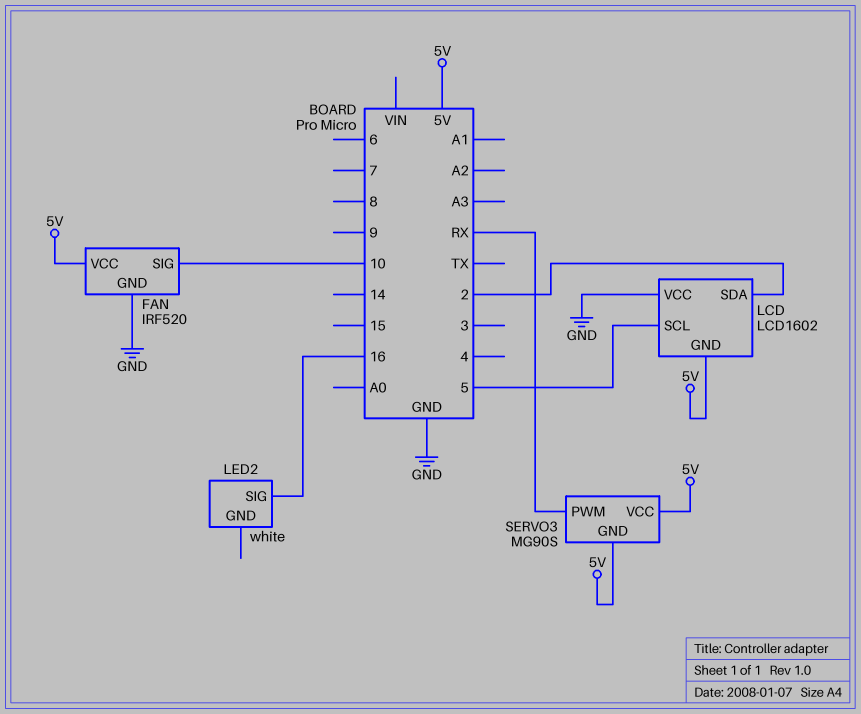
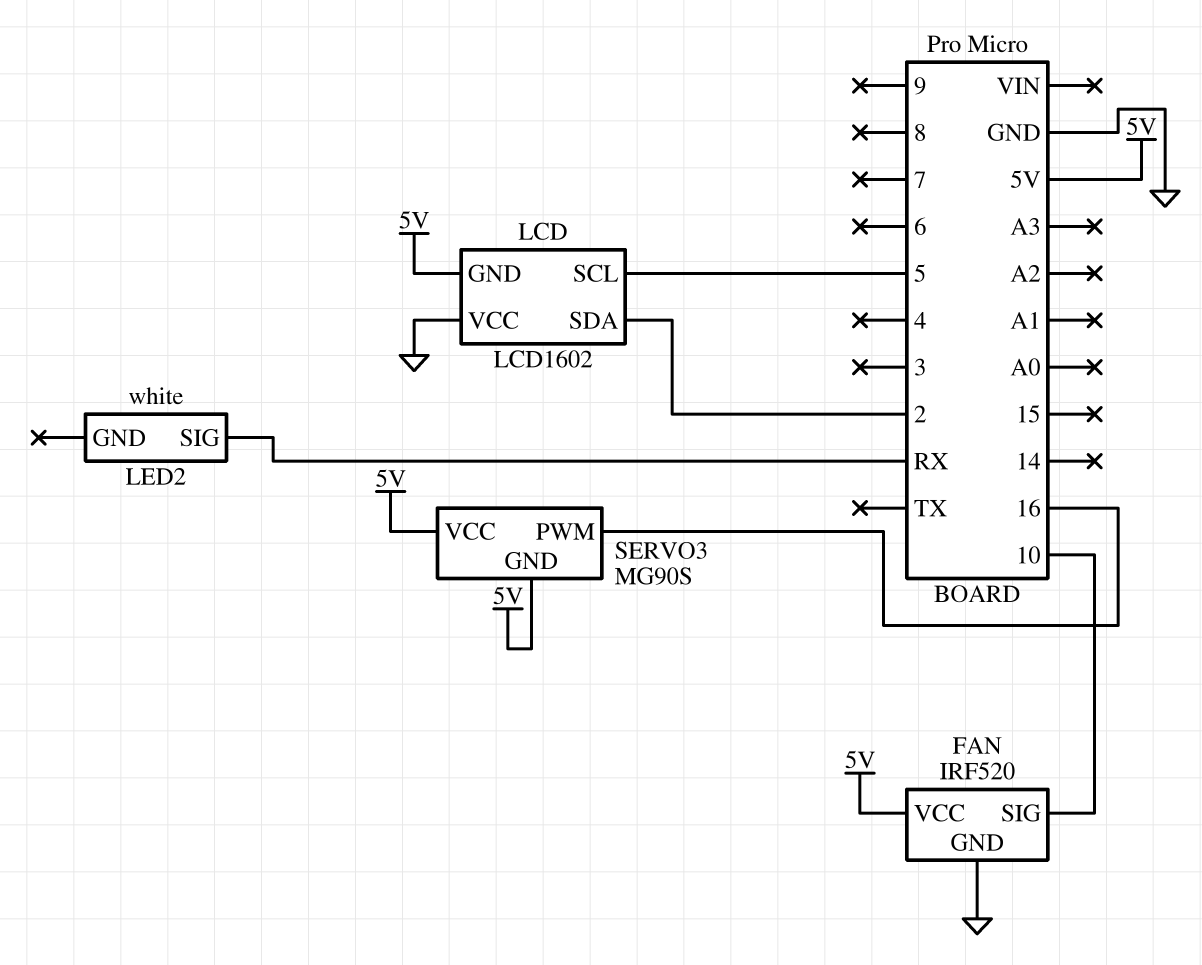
LED2 pin SIG: 16 -> RX
SERVO3 pin PWM: RX -> 16

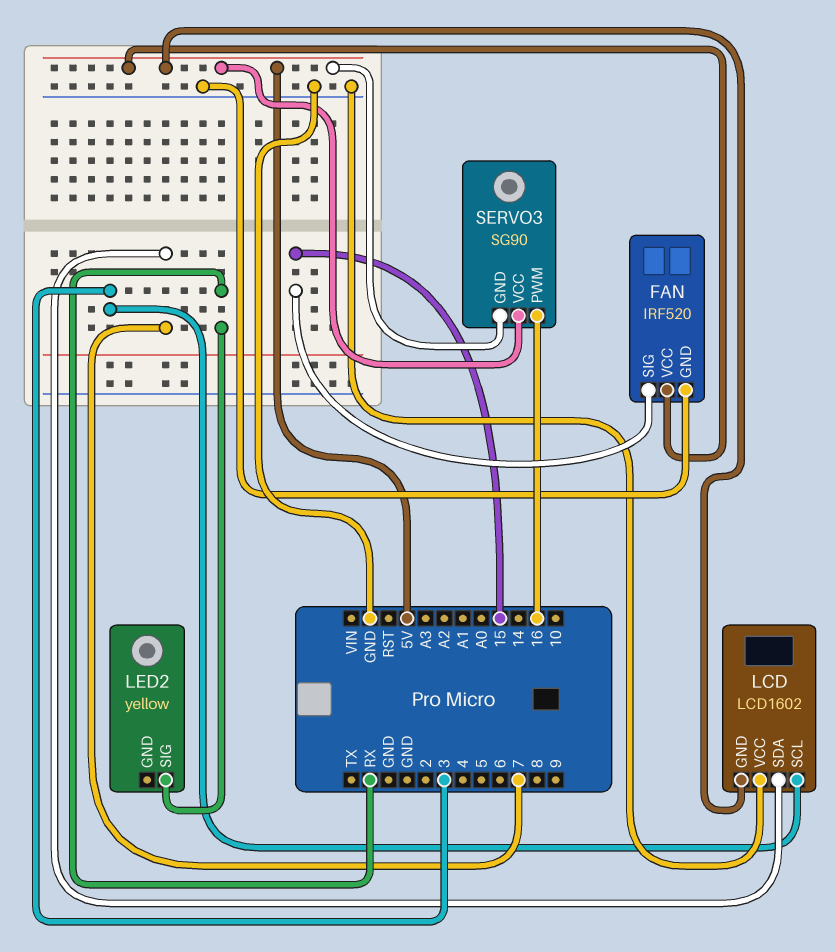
FAN pin SIG: 10 -> 15
LCD pin SCL: 5 -> 3
LCD pin SDA: 2 -> 7
LED2: white -> yellow
SERVO3: MG90S -> SG90

